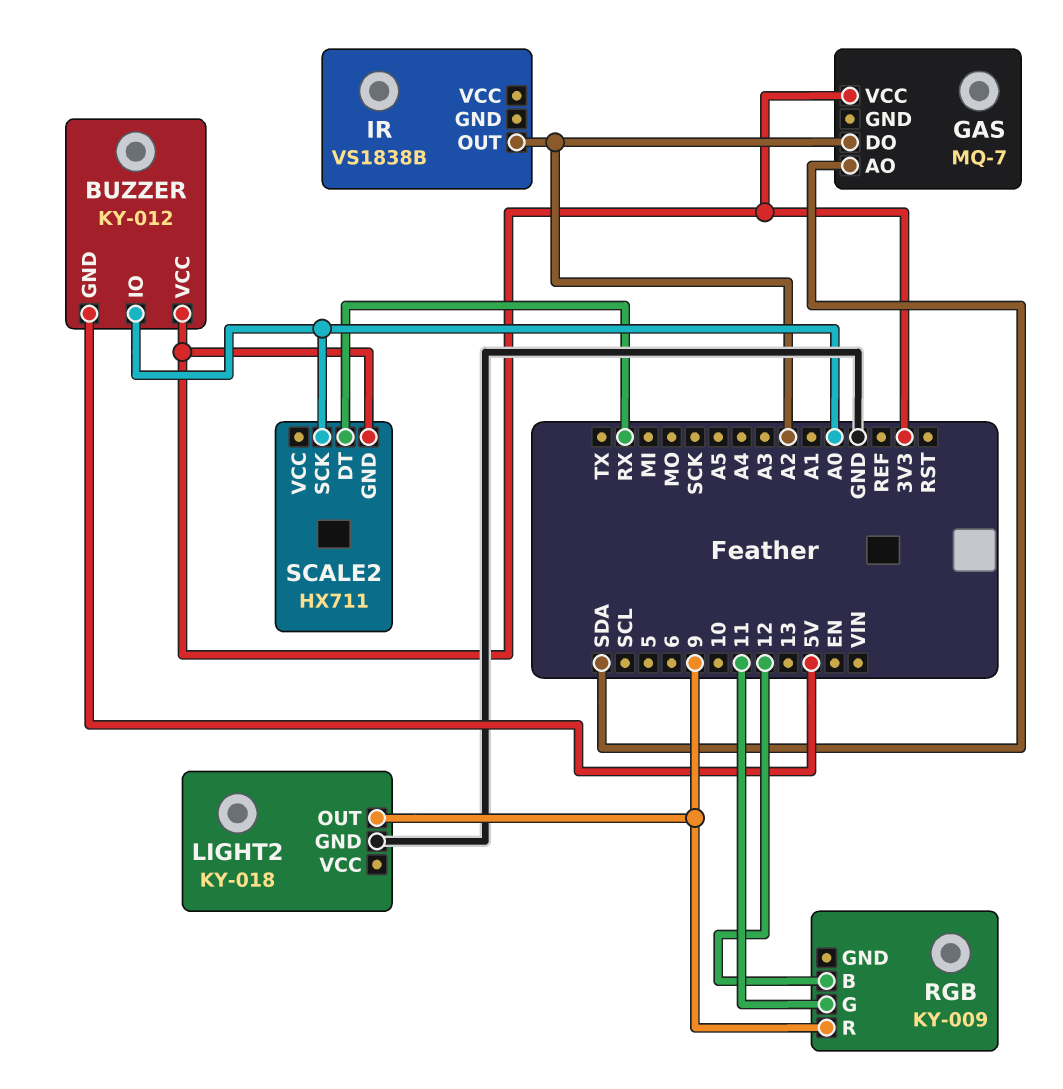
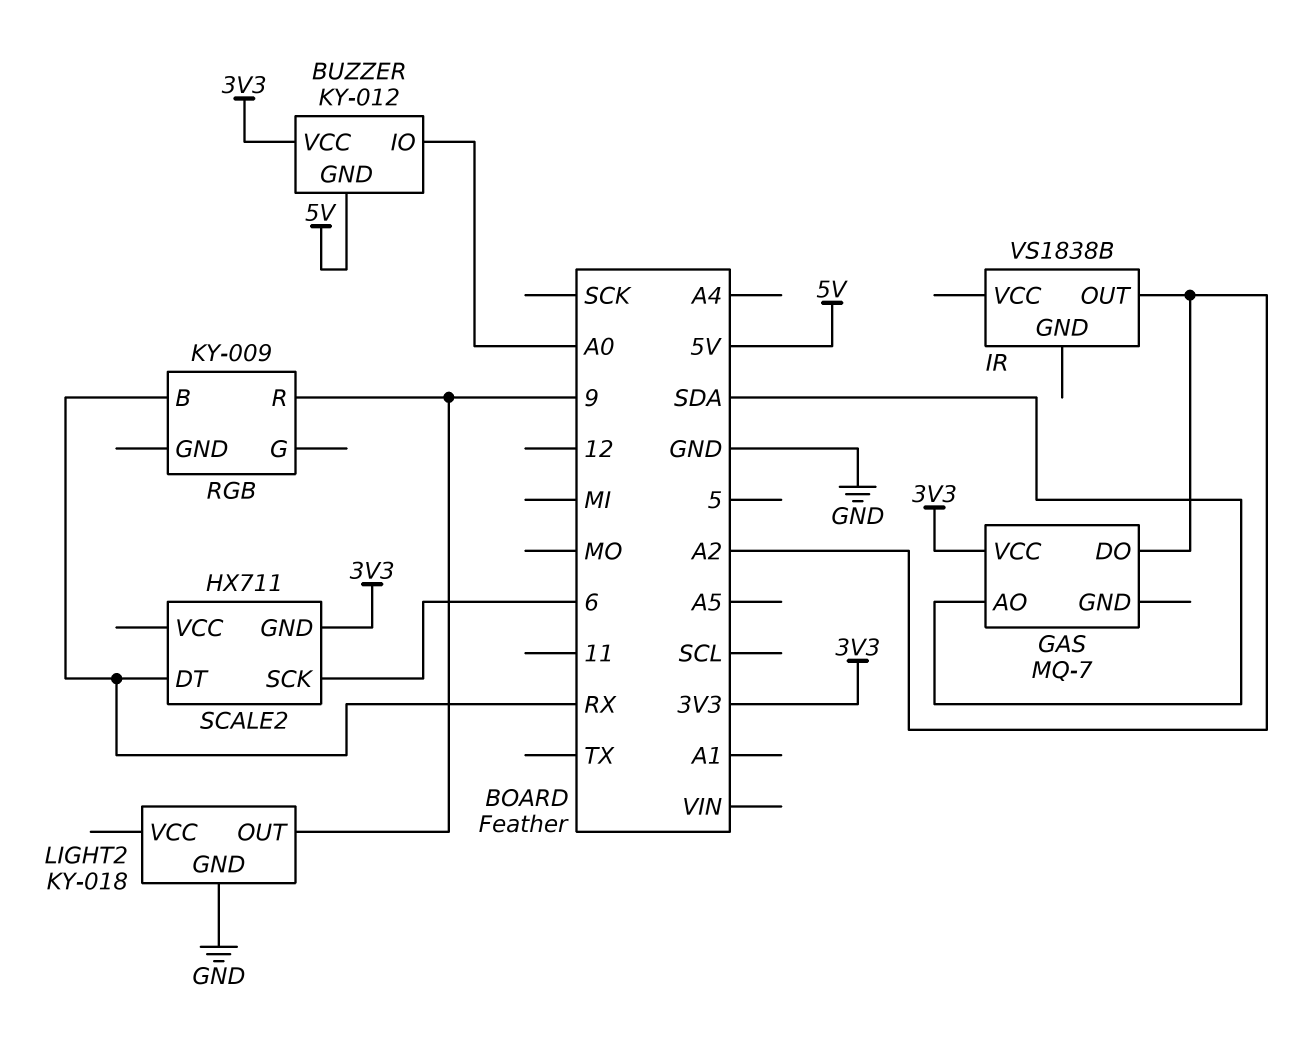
RGB pin B: 12 -> RX
RGB pin G: 11 -> none
SCALE2 pin SCK: A0 -> 6

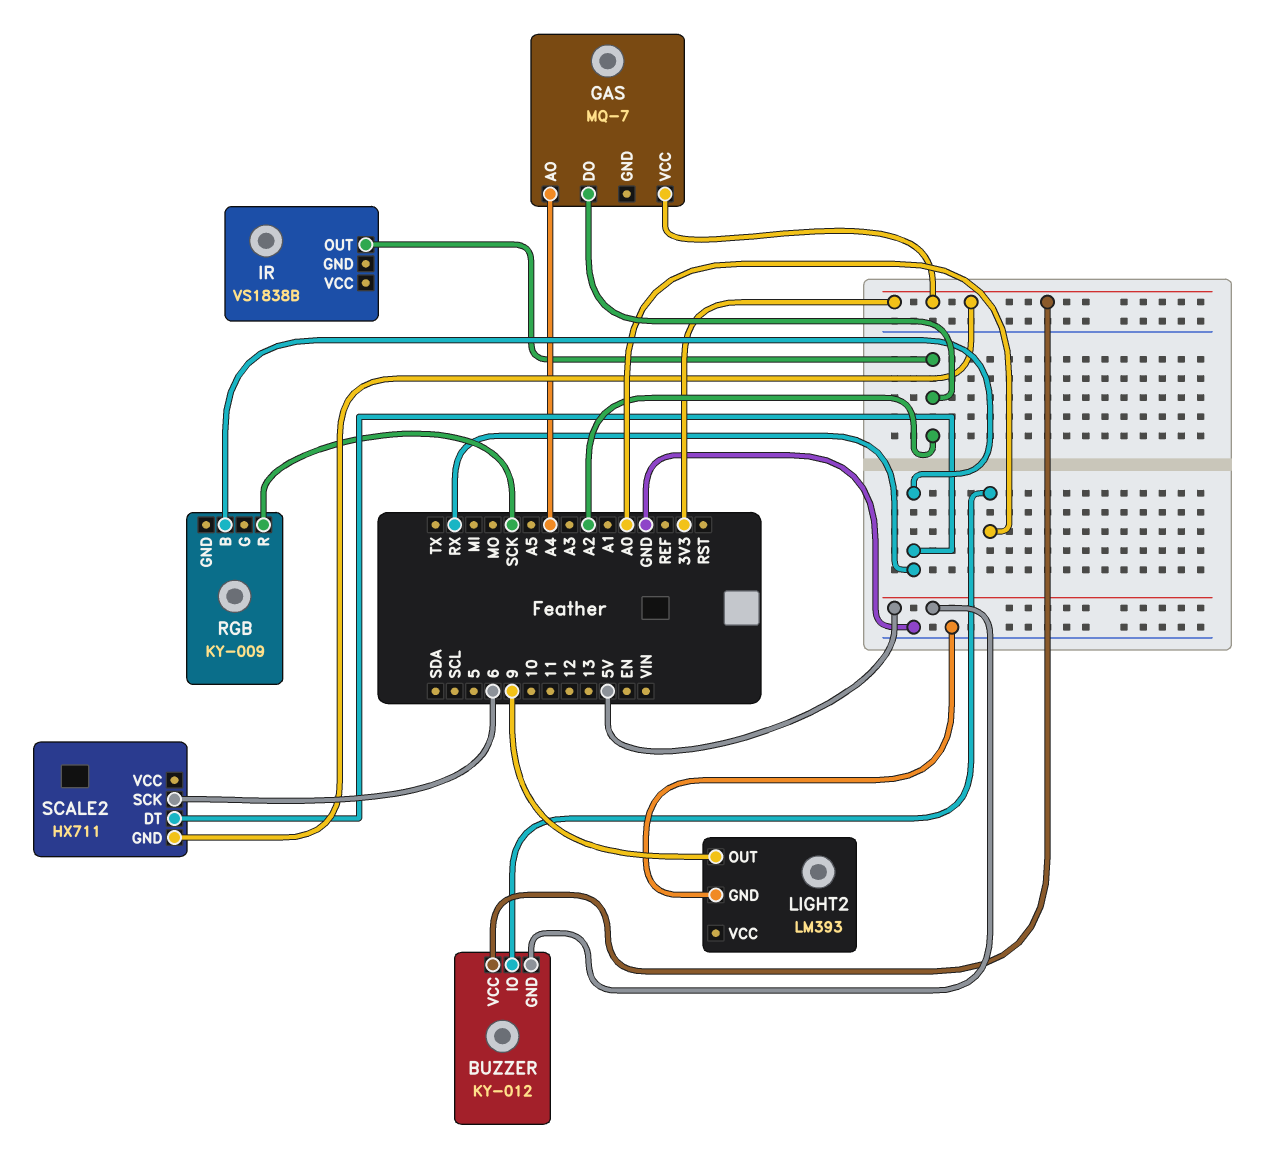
GAS pin AO: SDA -> A4
LIGHT2: KY-018 -> LM393
RGB pin R: 9 -> SCK

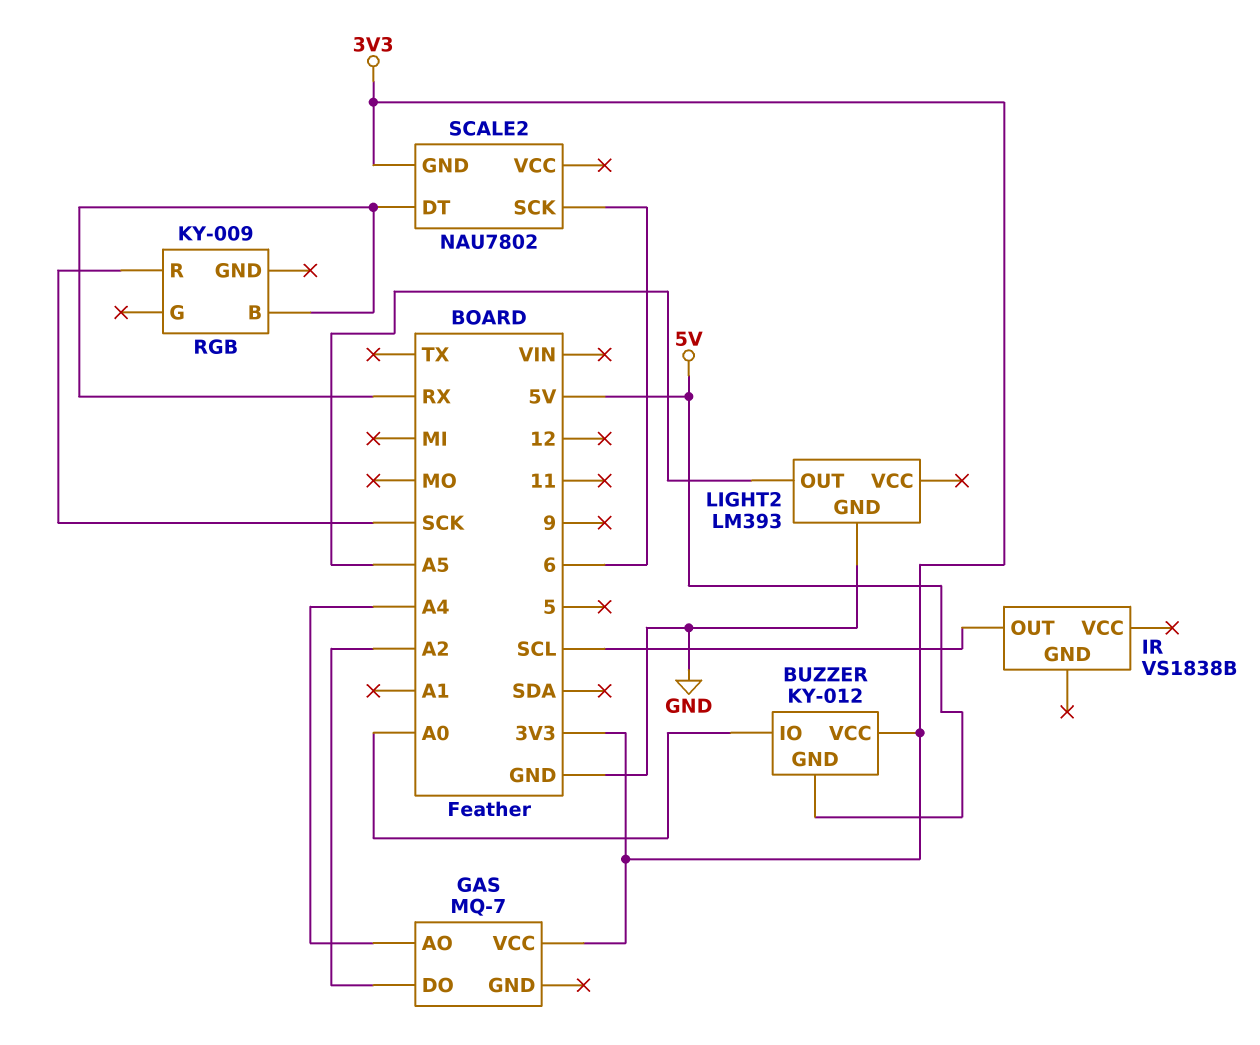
IR pin OUT: A2 -> SCL
LIGHT2 pin OUT: 9 -> A5
SCALE2: HX711 -> NAU7802

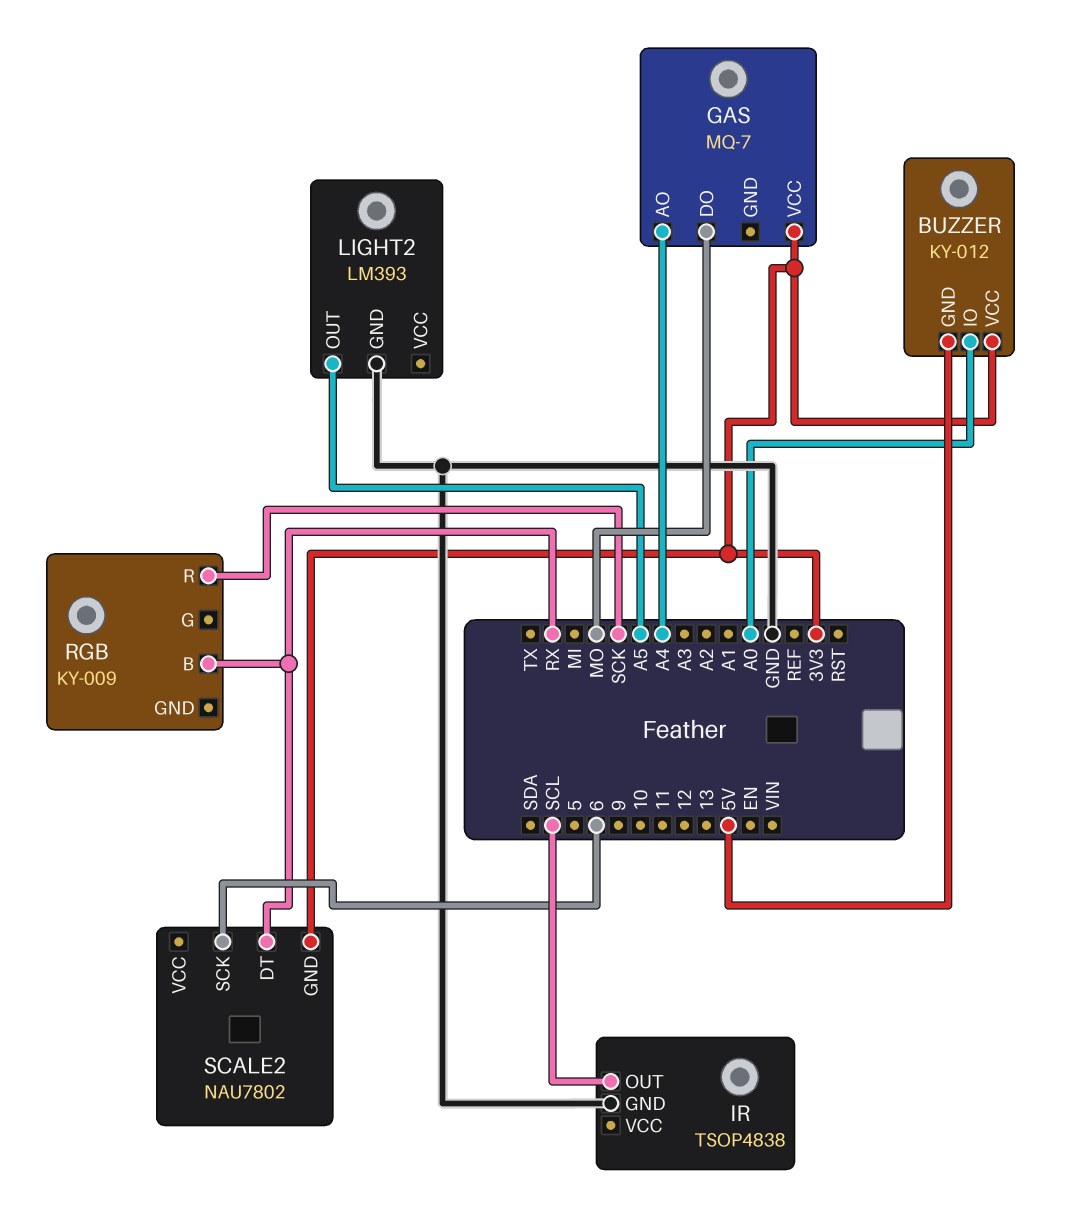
GAS pin DO: A2 -> MO
IR: VS1838B -> TSOP4838
IR pin GND: none -> GND

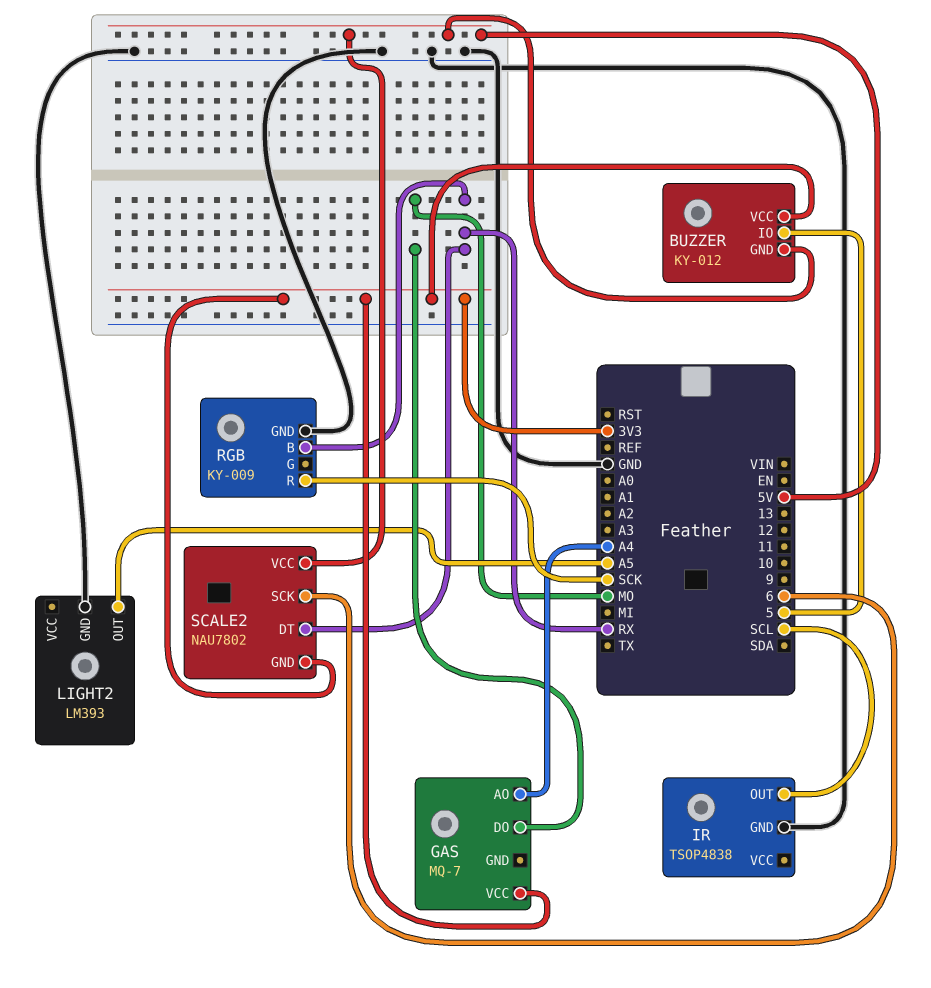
BUZZER pin IO: A0 -> 5
RGB pin GND: none -> GND
SCALE2 pin VCC: none -> 5V

